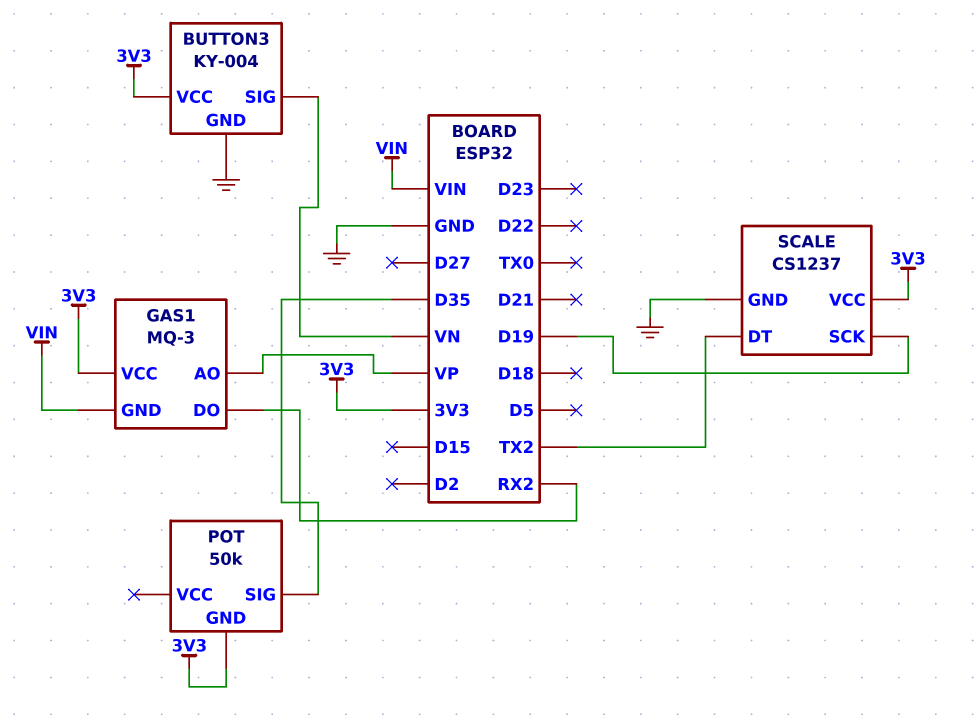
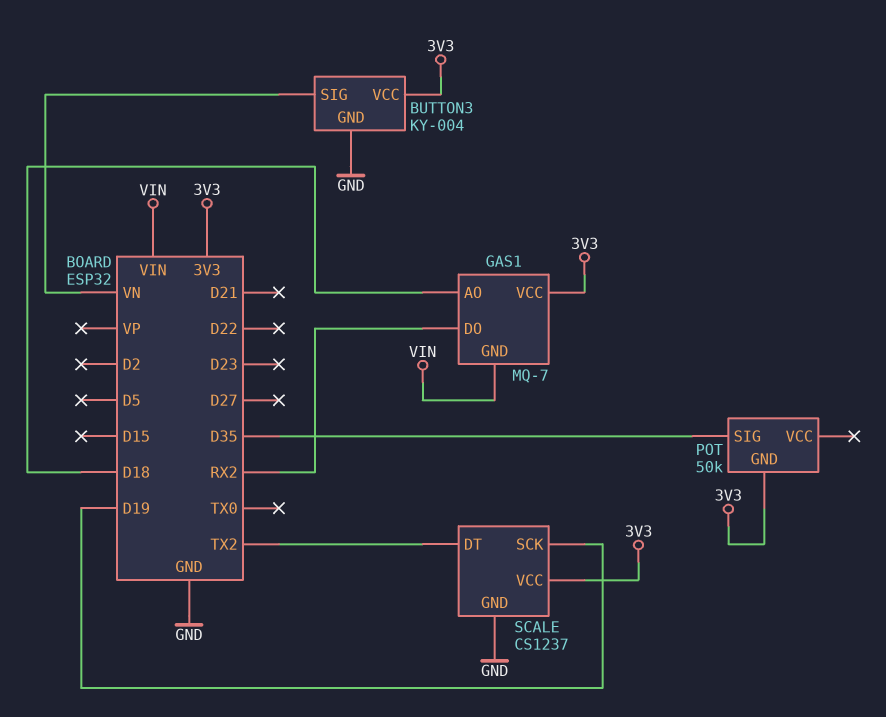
GAS1: MQ-3 -> MQ-7
GAS1 pin AO: VP -> D18

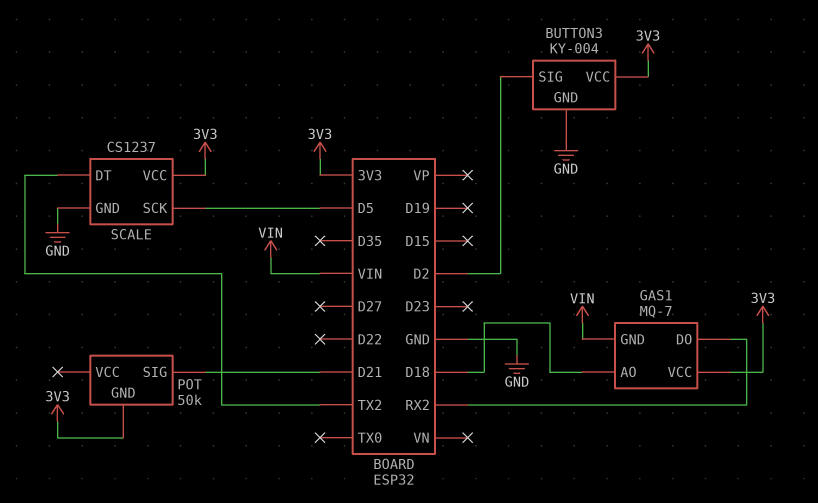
BUTTON3 pin SIG: VN -> D2
POT pin SIG: D35 -> D21
SCALE pin SCK: D19 -> D5

